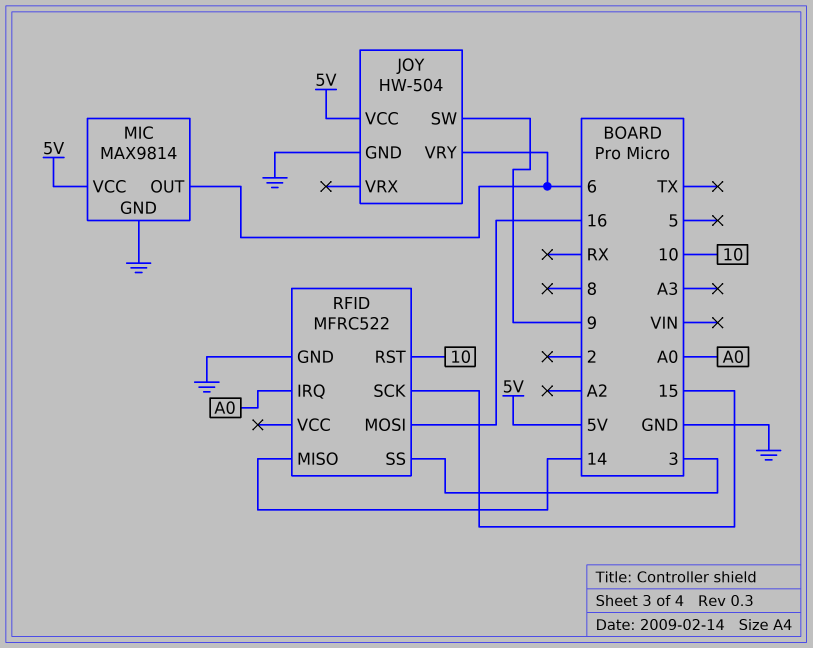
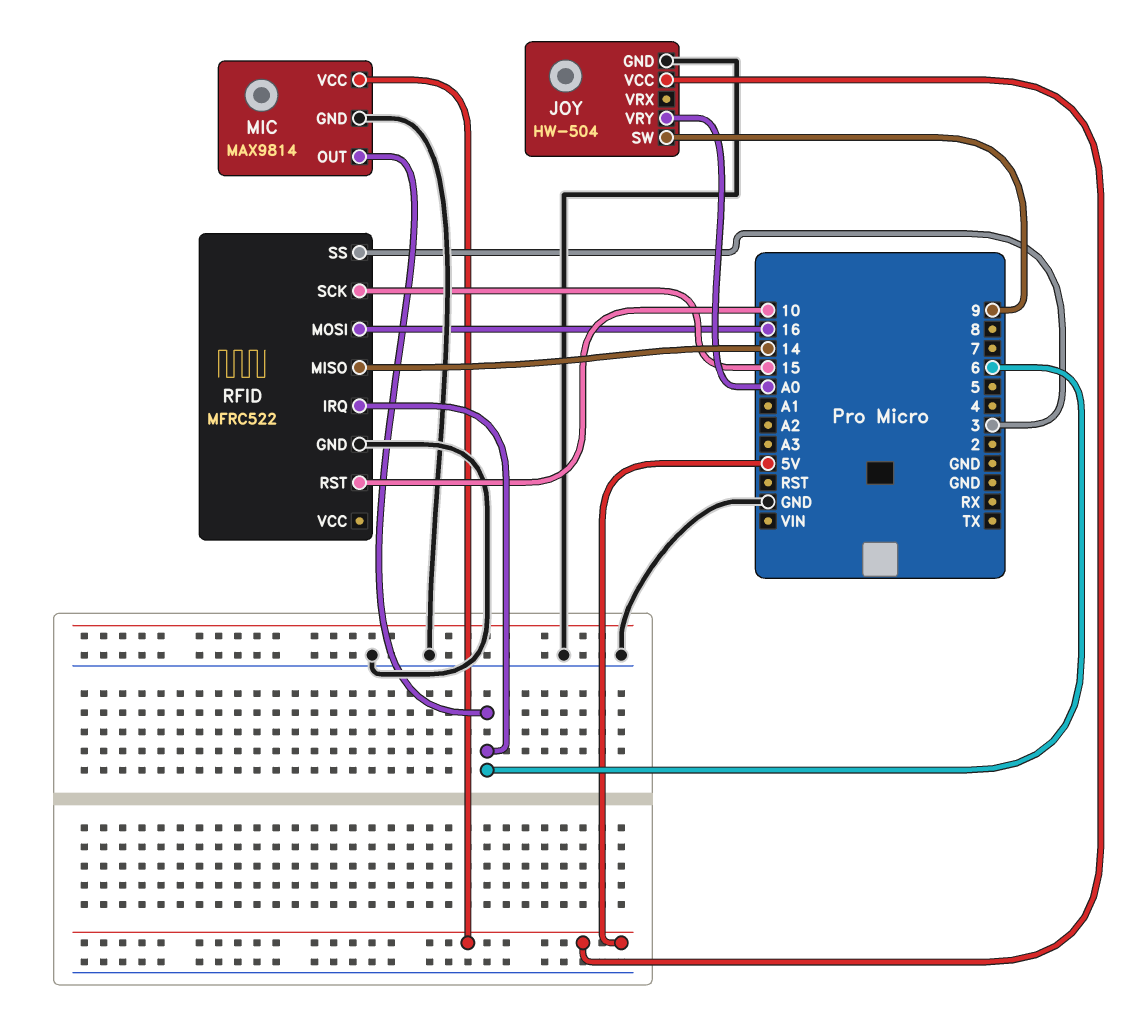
JOY pin VRY: 6 -> A0
RFID pin IRQ: A0 -> 6

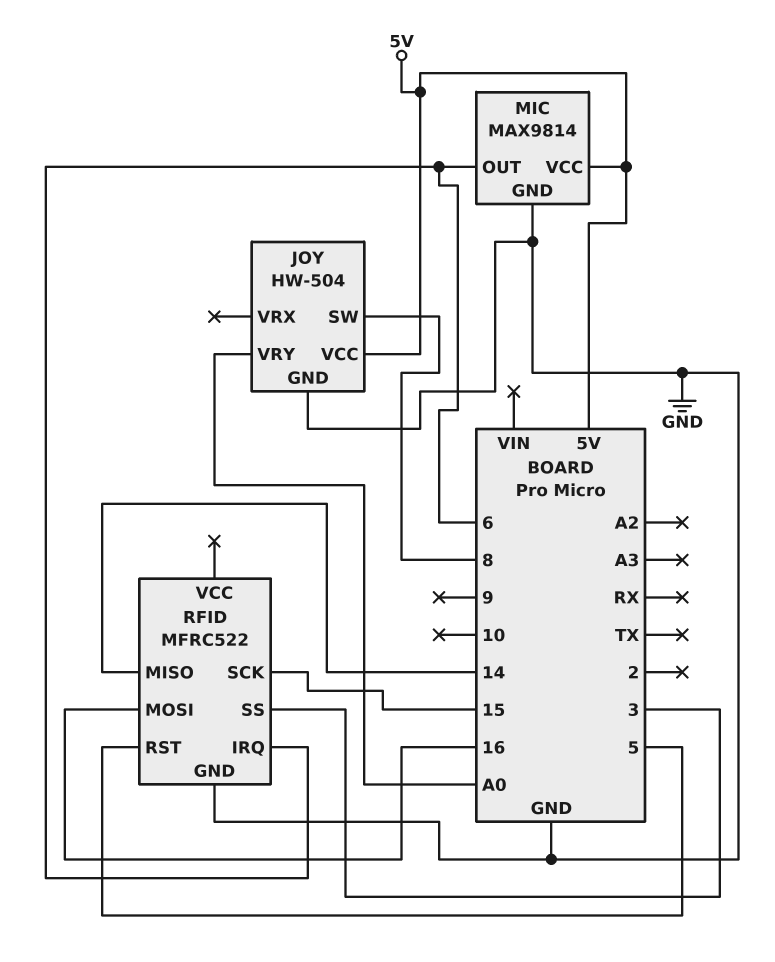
JOY pin SW: 9 -> 8
RFID pin RST: 10 -> 5

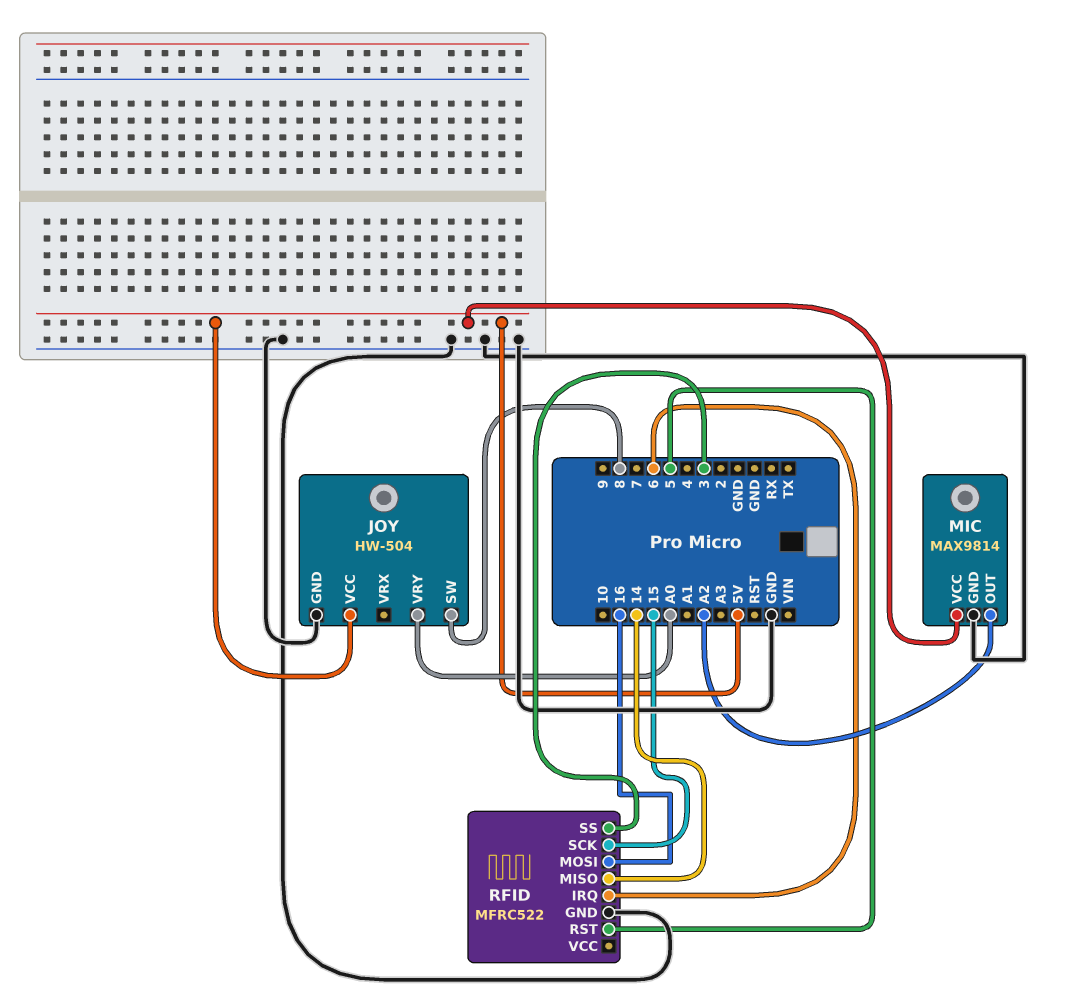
MIC pin OUT: 6 -> A2

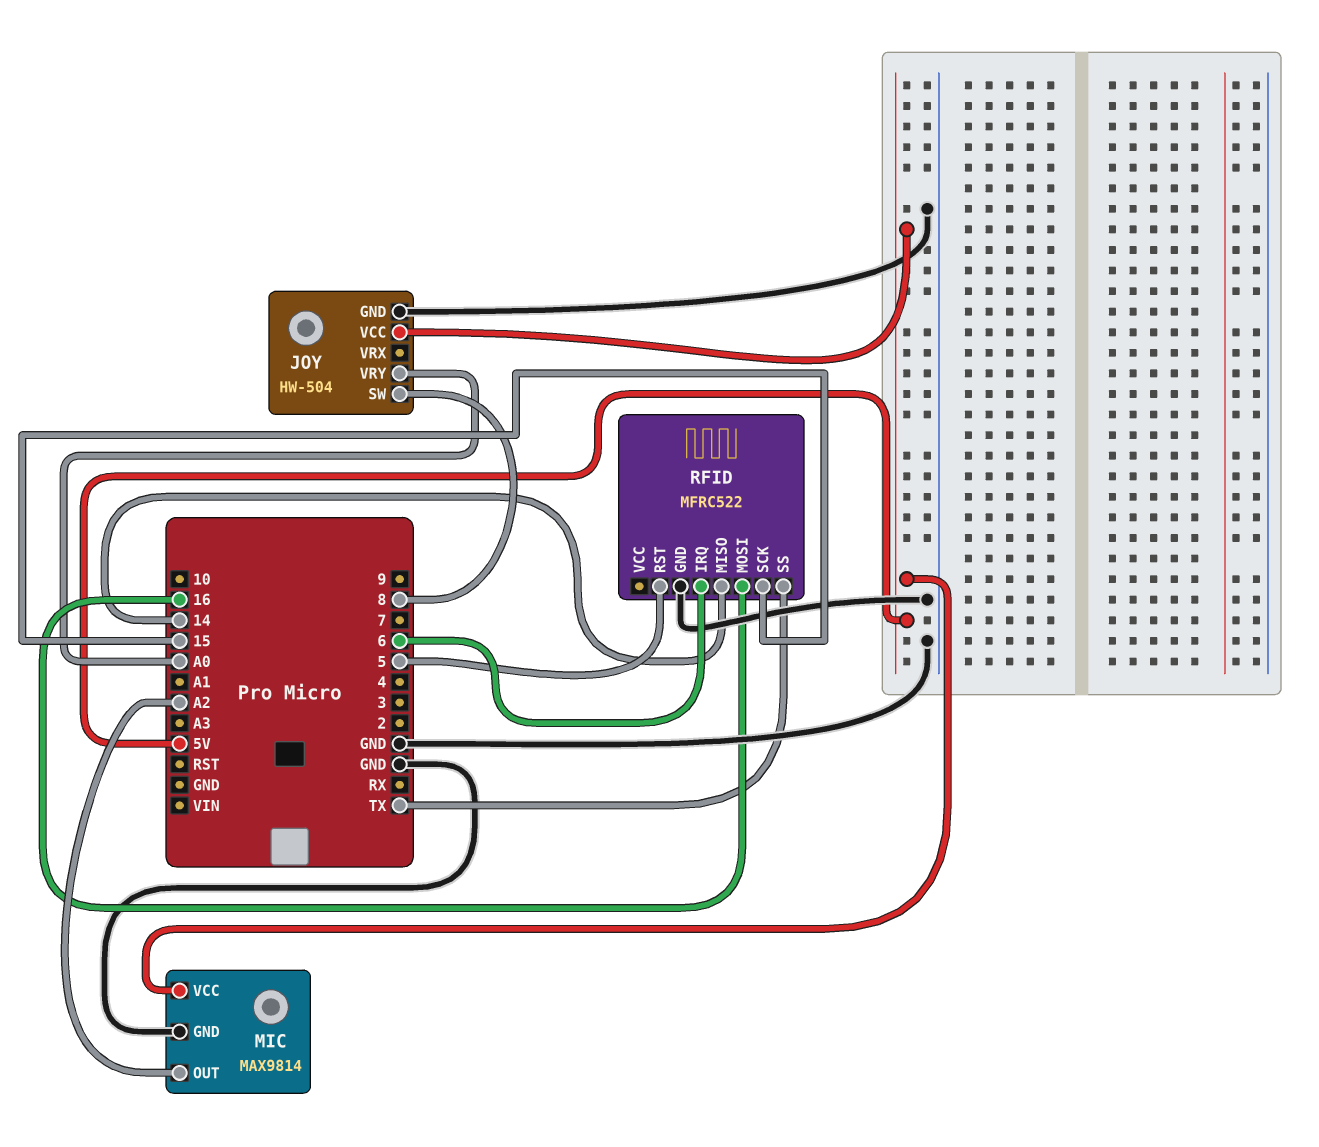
RFID pin SS: 3 -> TX

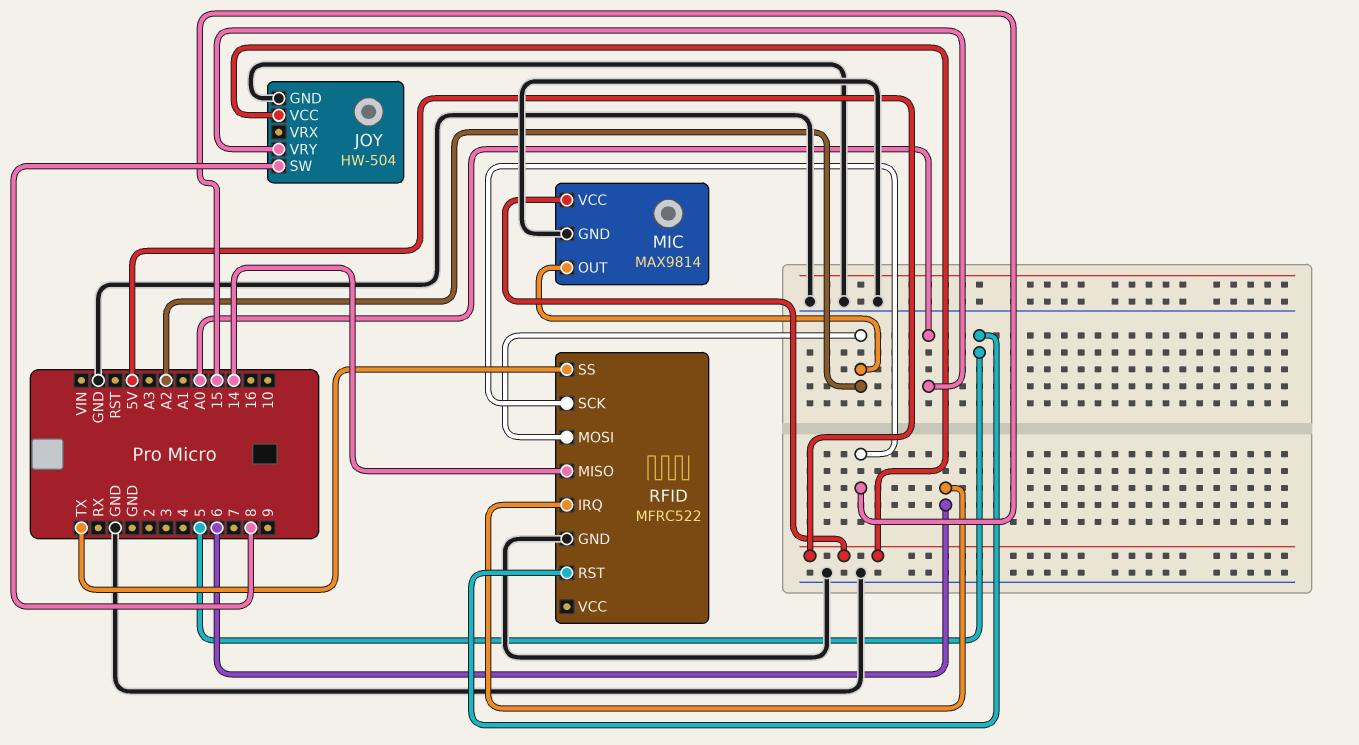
RFID pin MOSI: 16 -> A2

